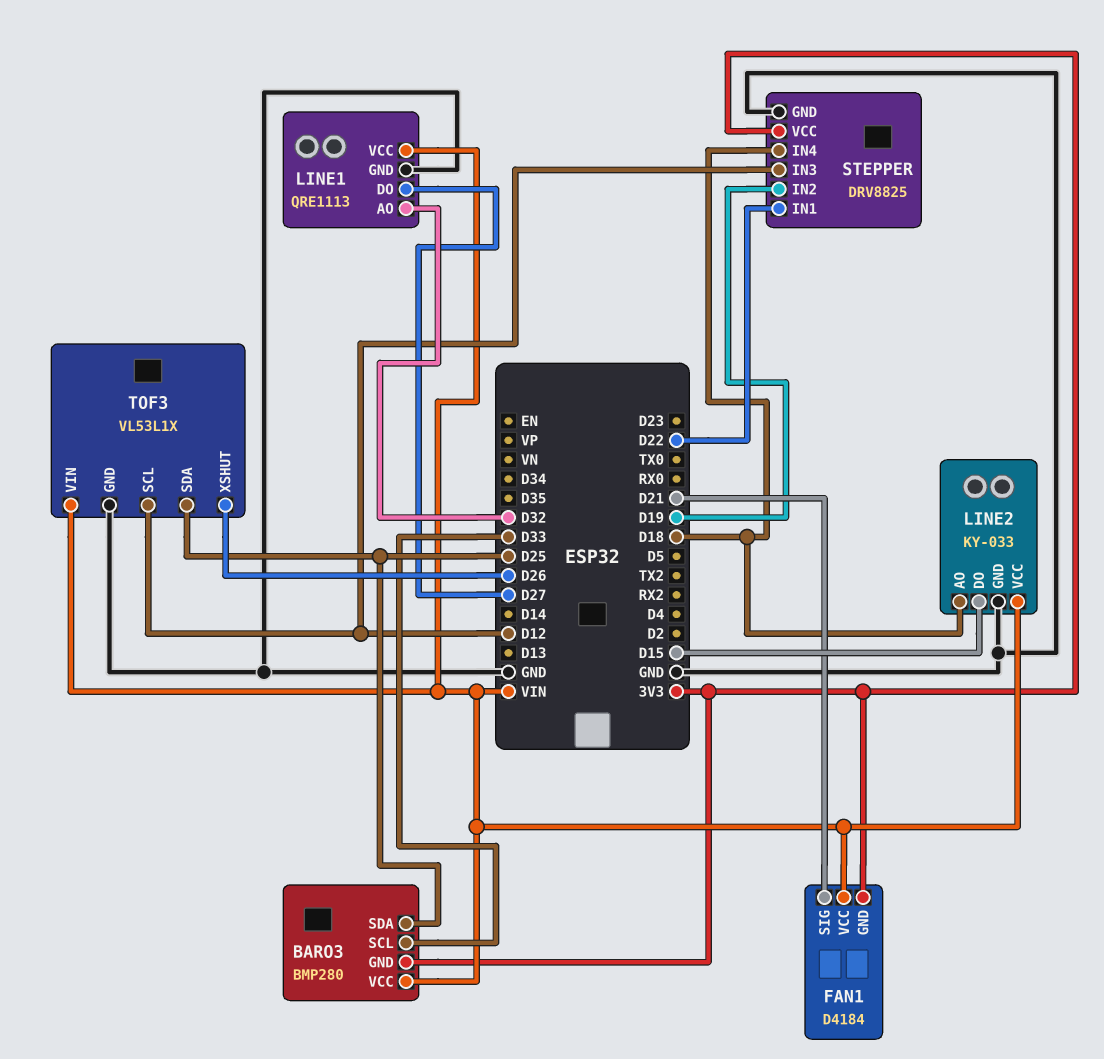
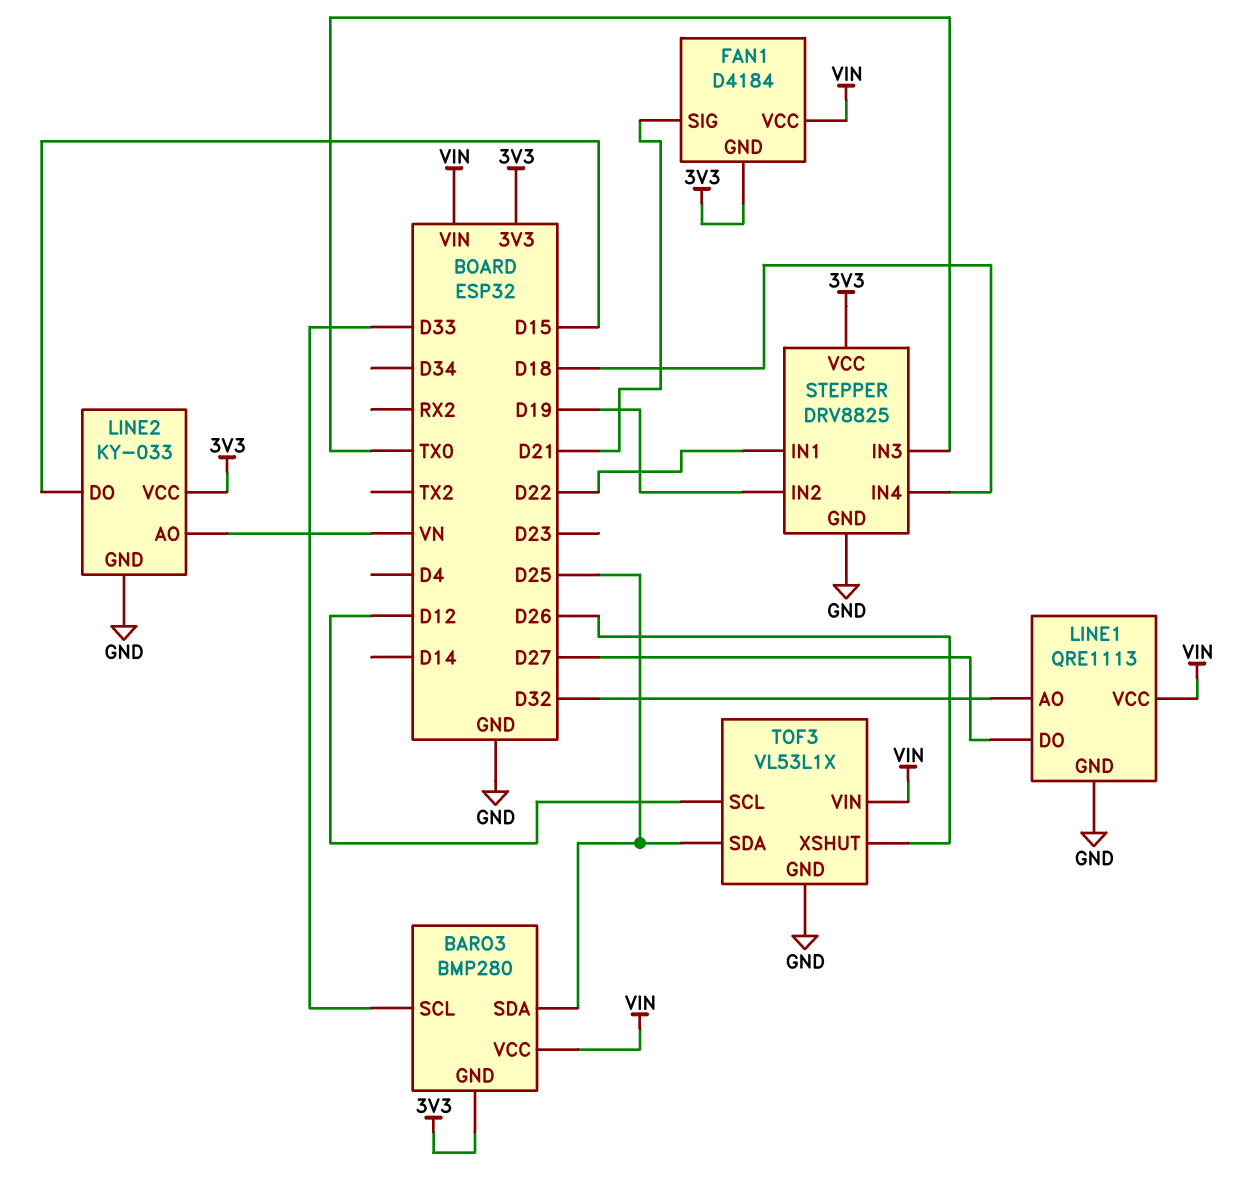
LINE2 pin AO: D18 -> VN
LINE2 pin VCC: VIN -> 3V3
STEPPER pin IN3: D12 -> TX0

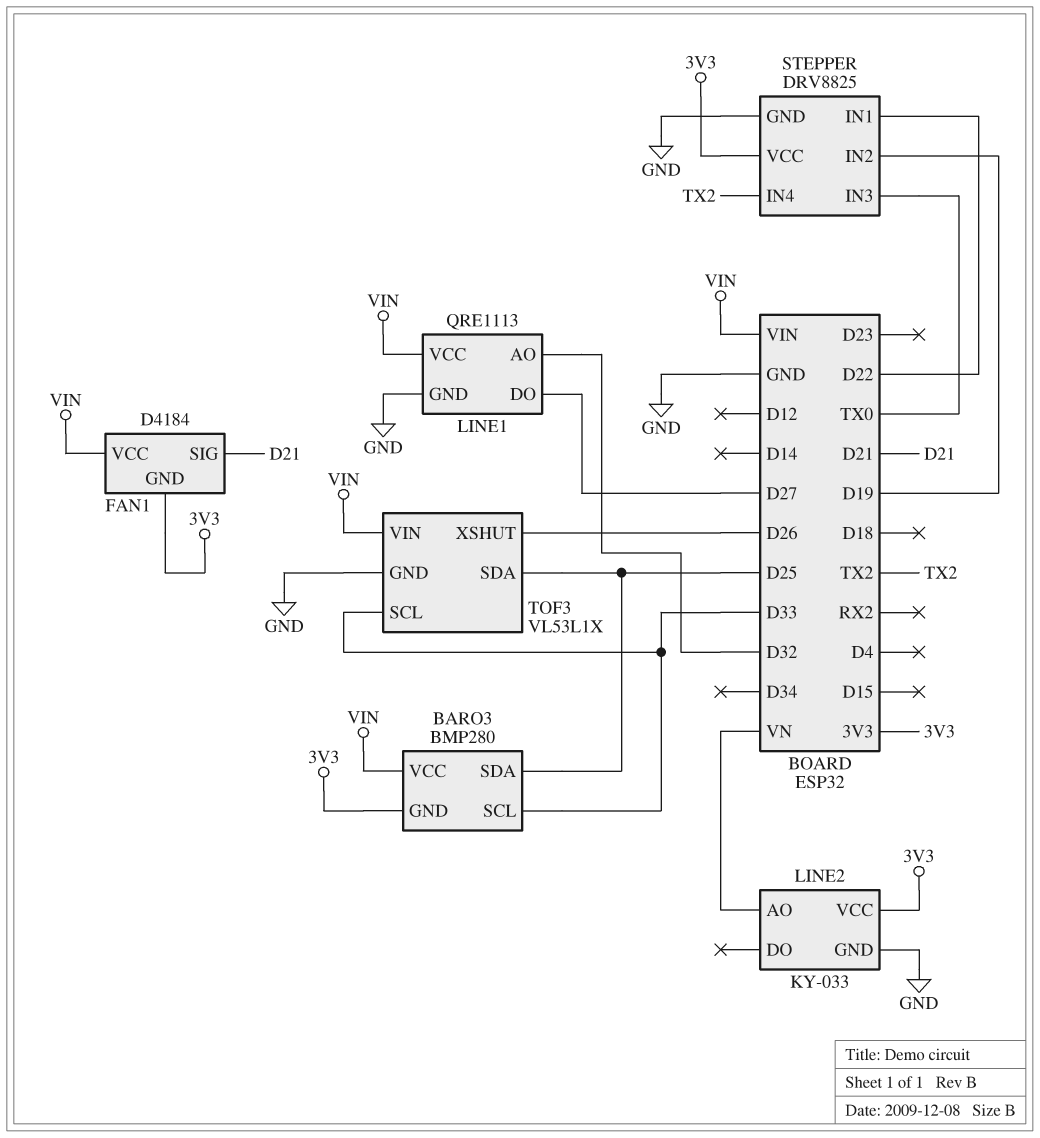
LINE2 pin DO: D15 -> none
STEPPER pin IN4: D18 -> TX2
TOF3 pin SCL: D12 -> D33

